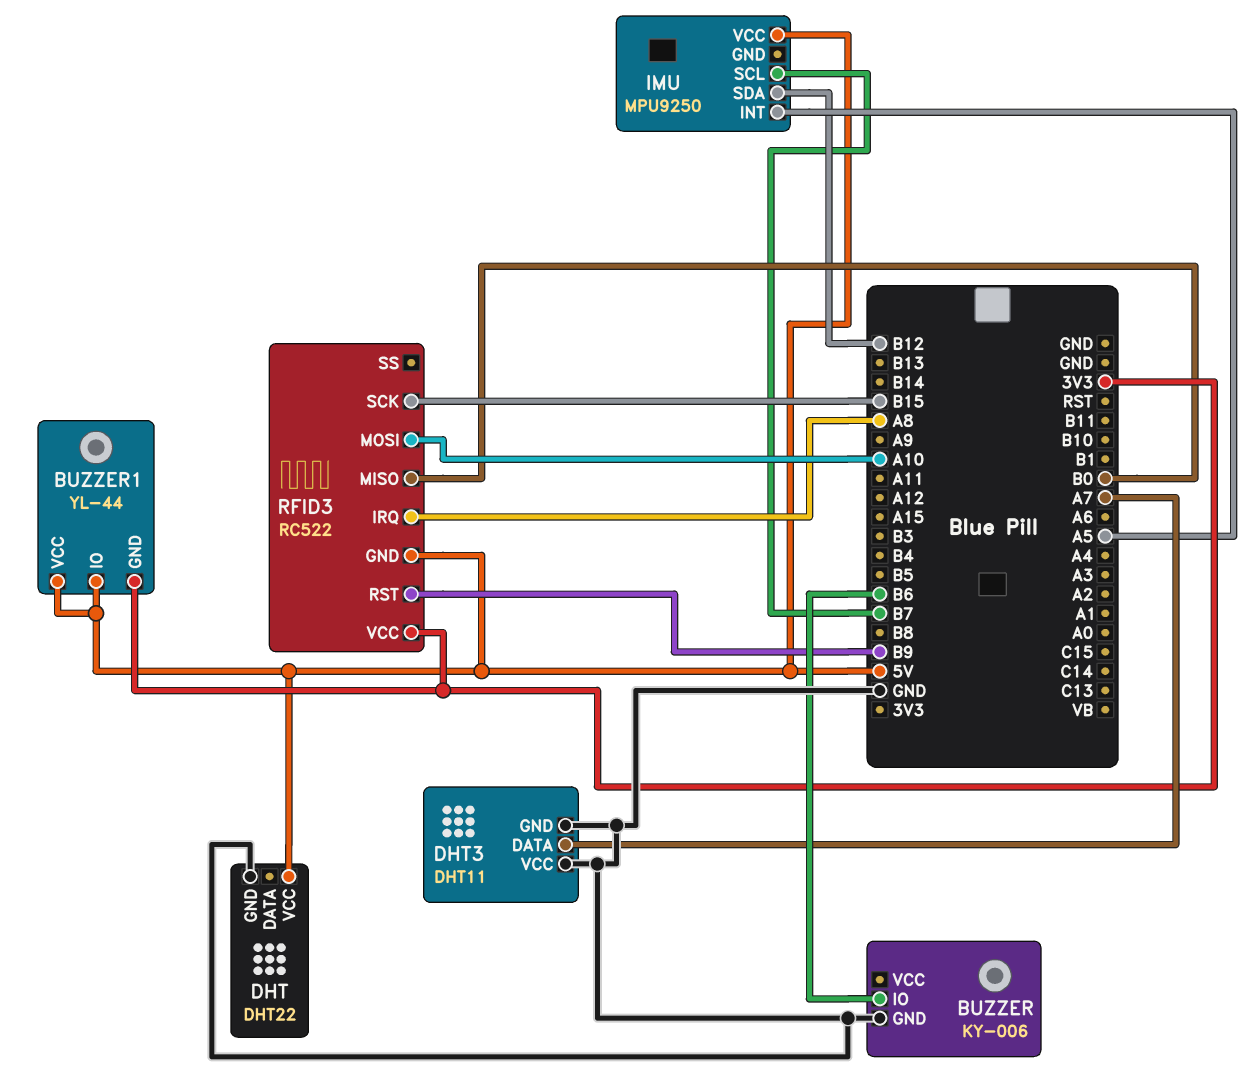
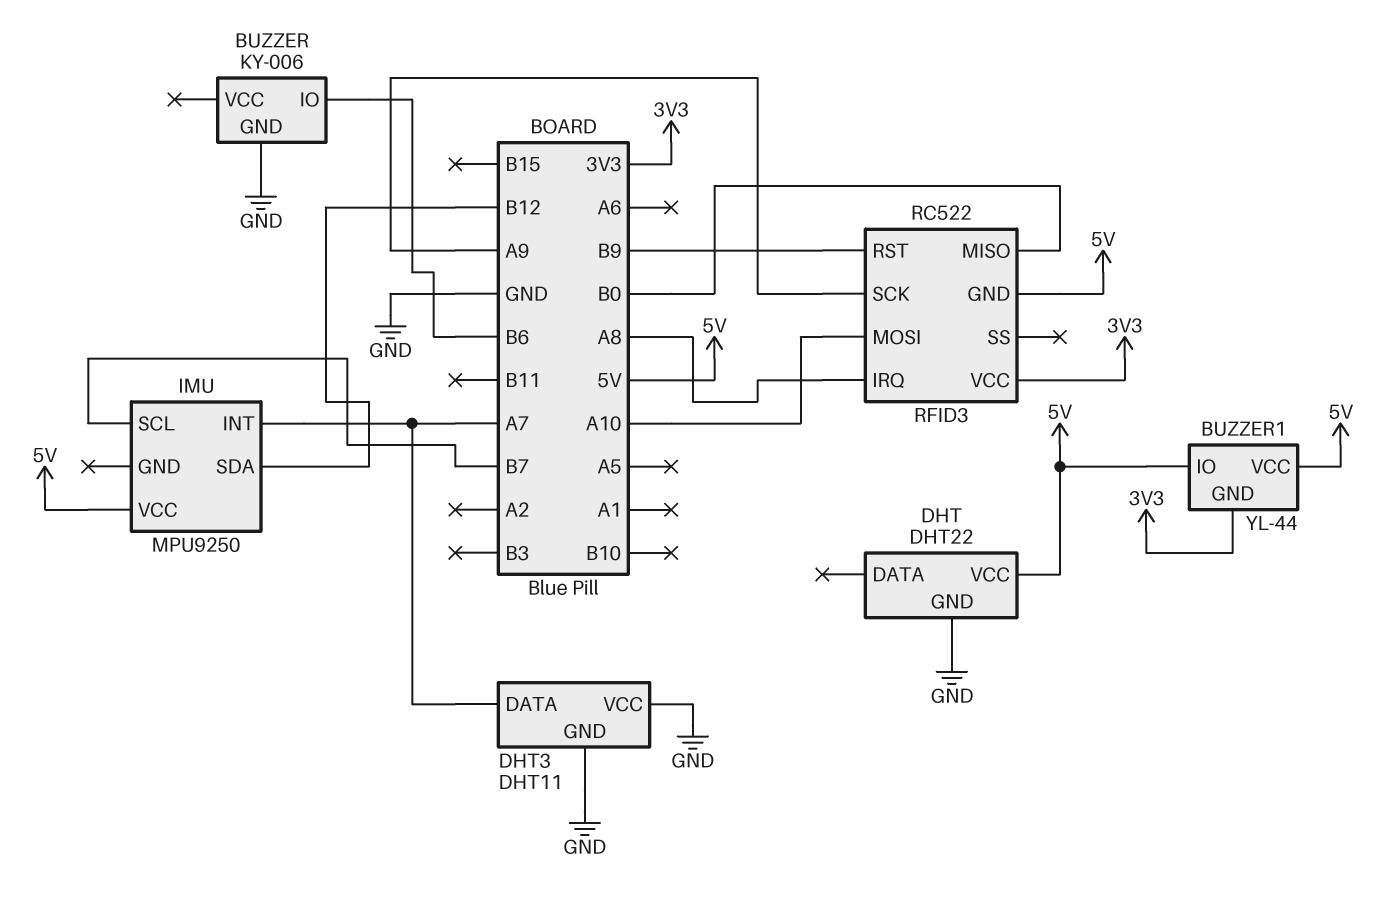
IMU pin INT: A5 -> A7
RFID3 pin SCK: B15 -> A9

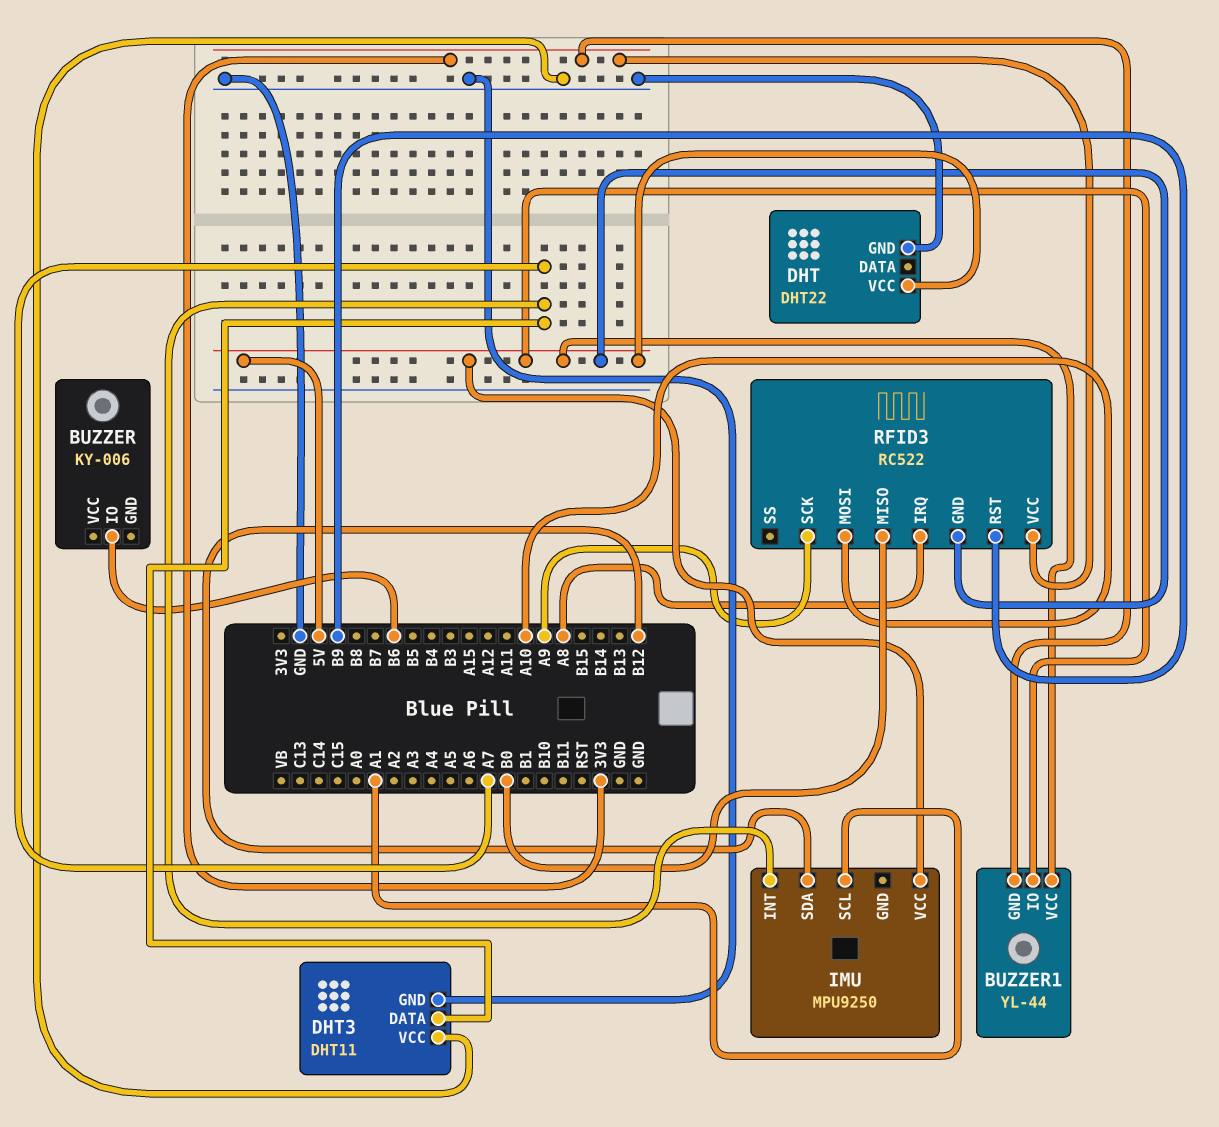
BUZZER pin GND: GND -> none
IMU pin SCL: B7 -> A1

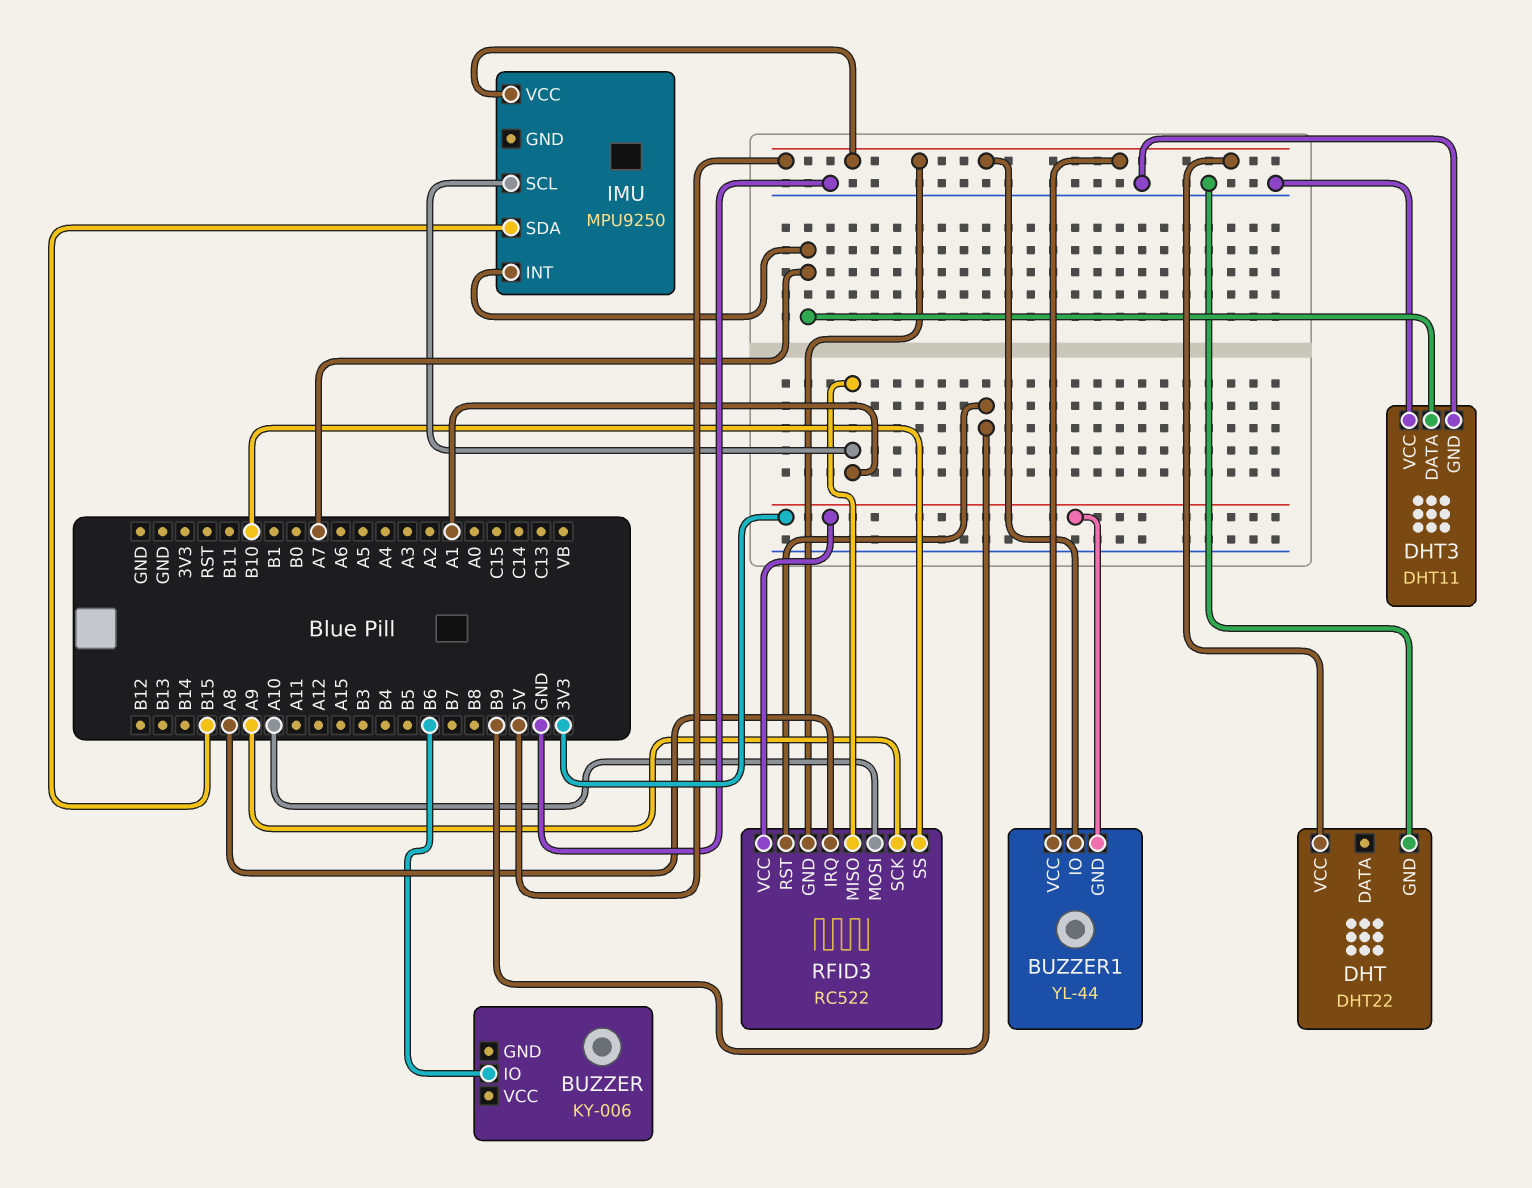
IMU pin SDA: B12 -> B15
RFID3 pin MISO: B0 -> A1
RFID3 pin SS: none -> B10

